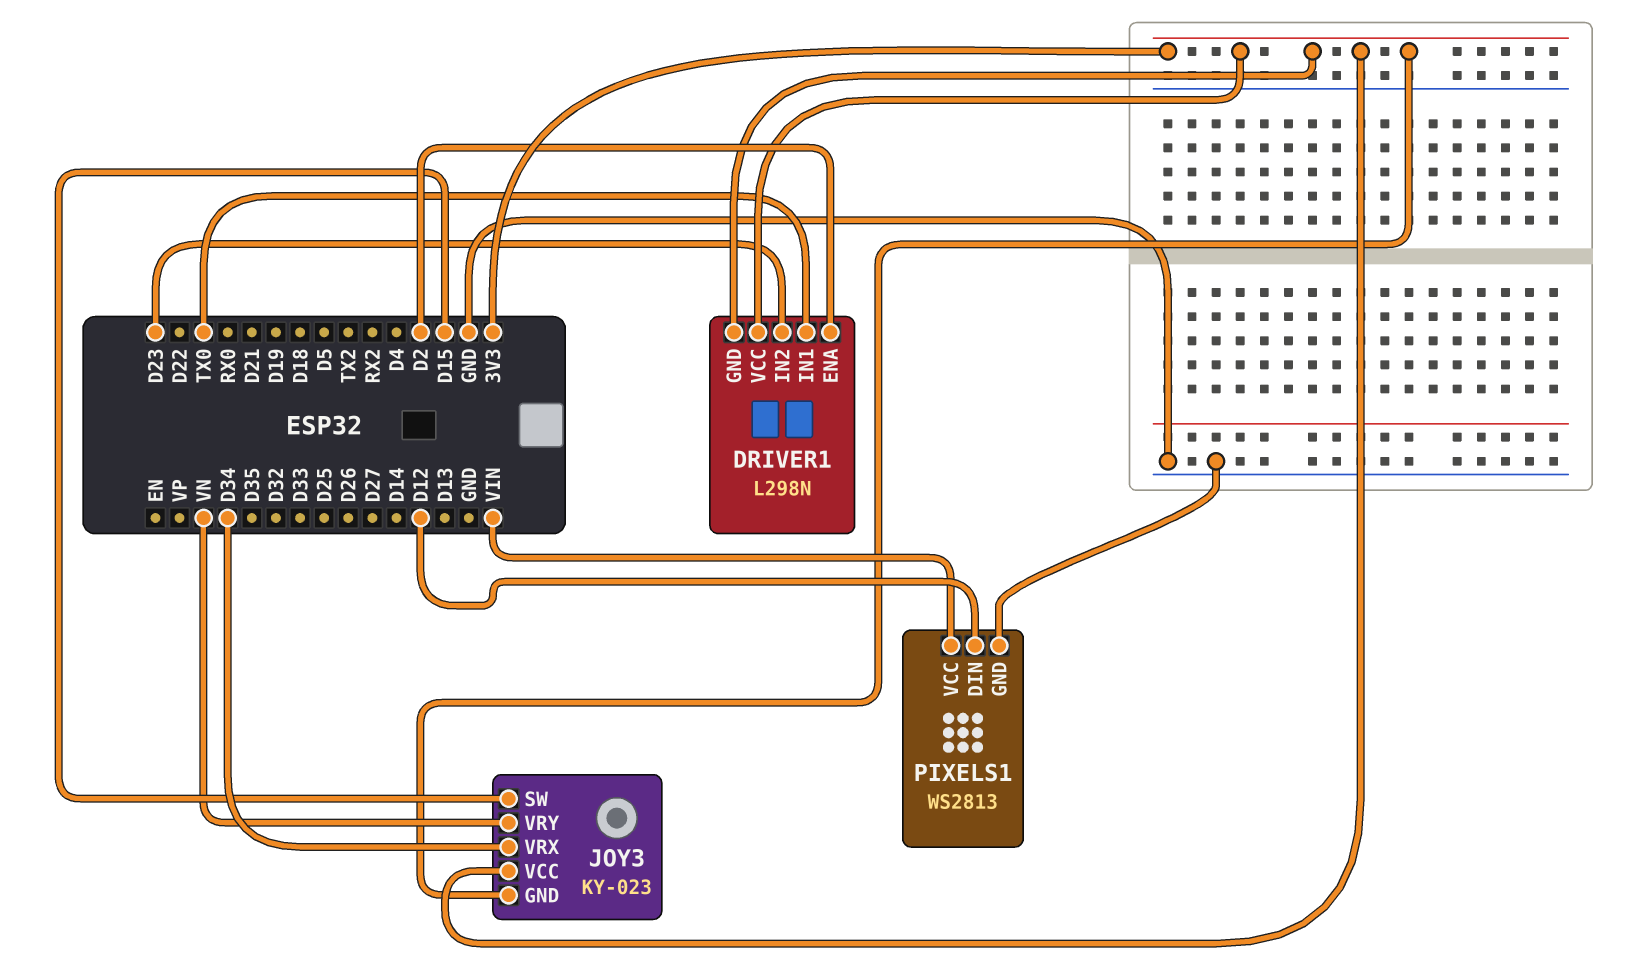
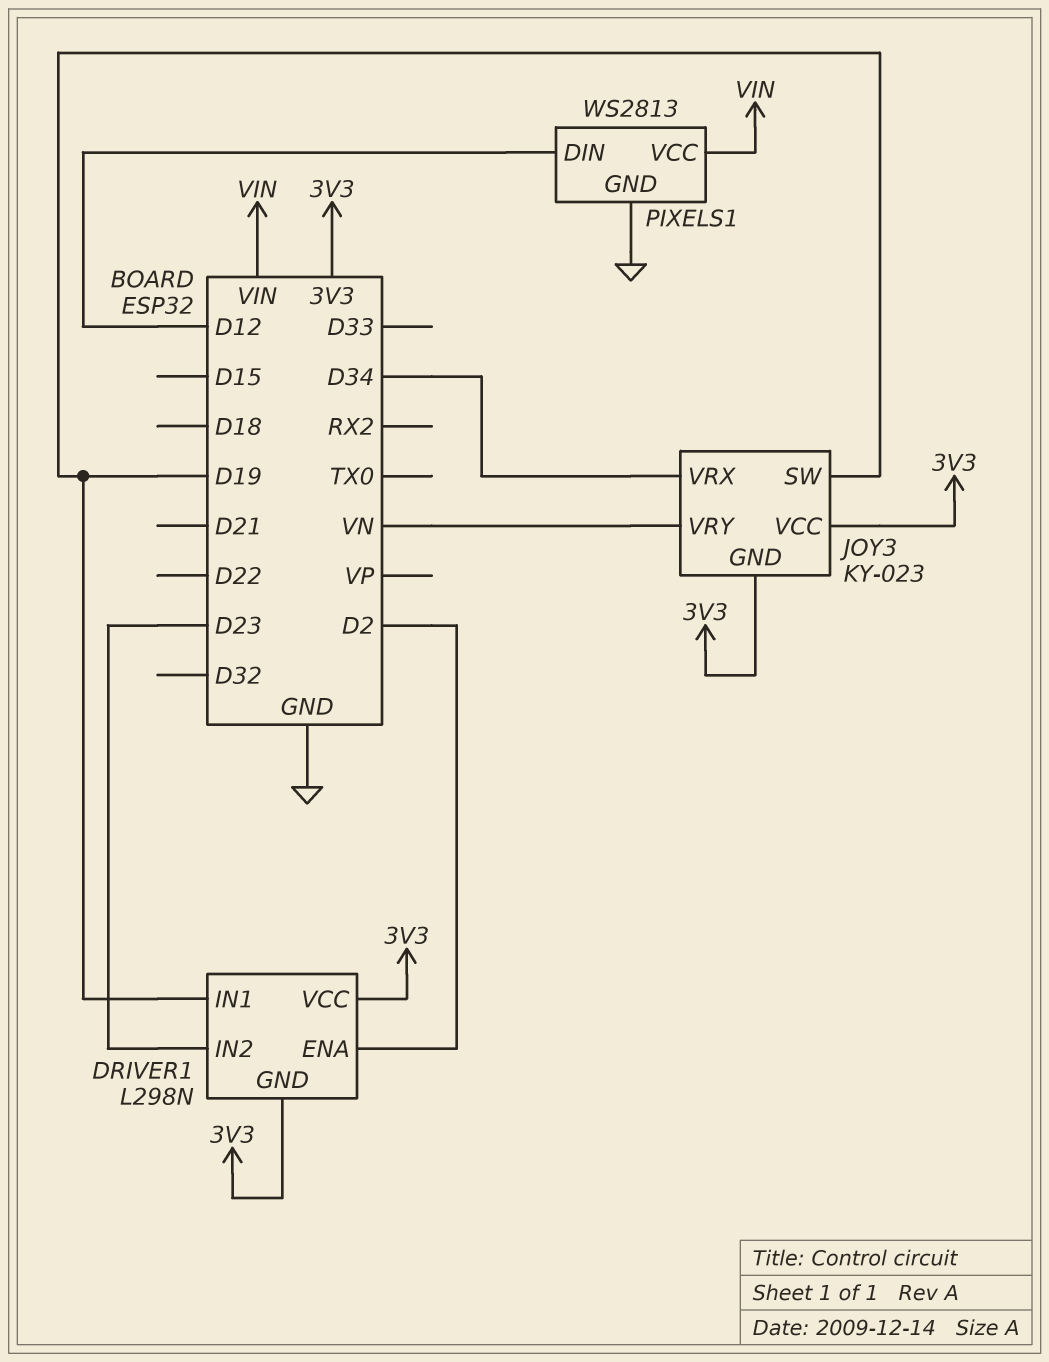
DRIVER1 pin IN1: TX0 -> D19
JOY3 pin SW: D15 -> D19

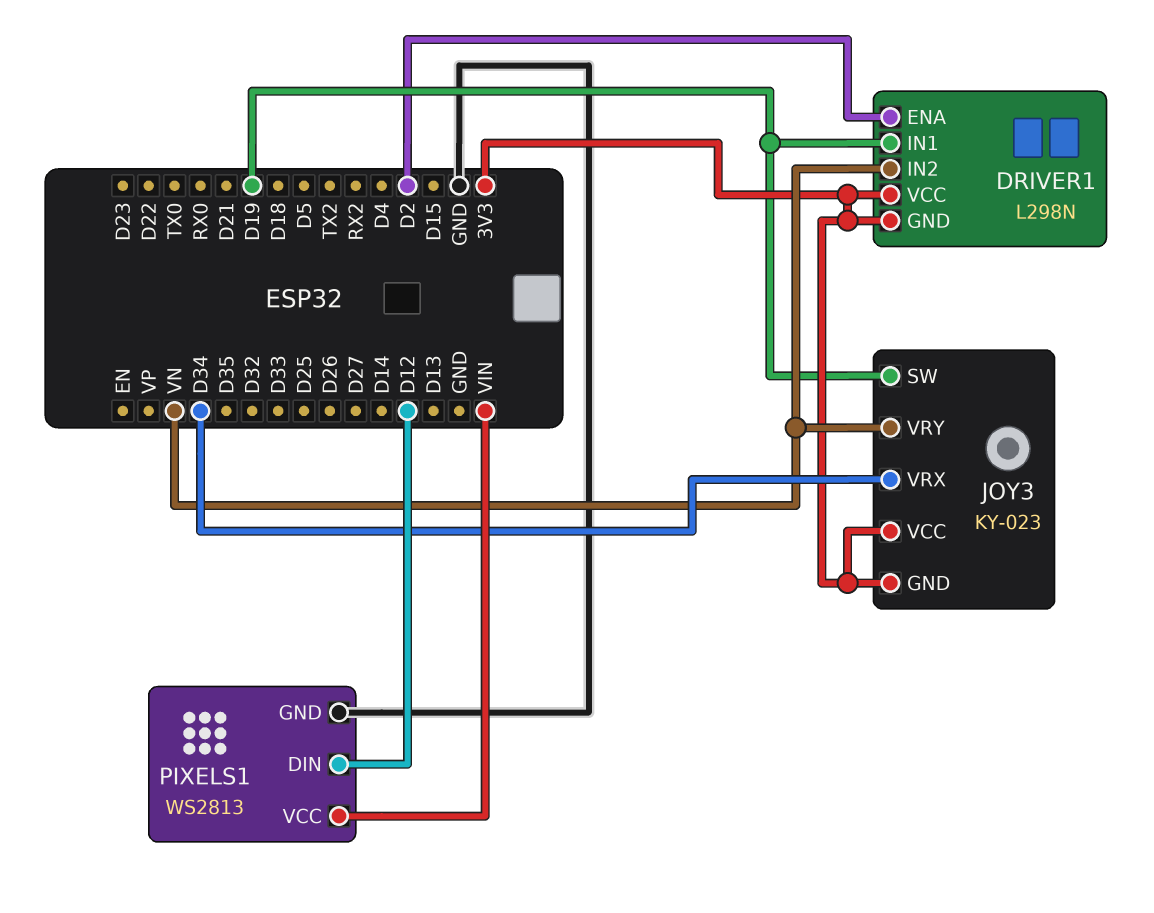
DRIVER1 pin IN2: D23 -> VN

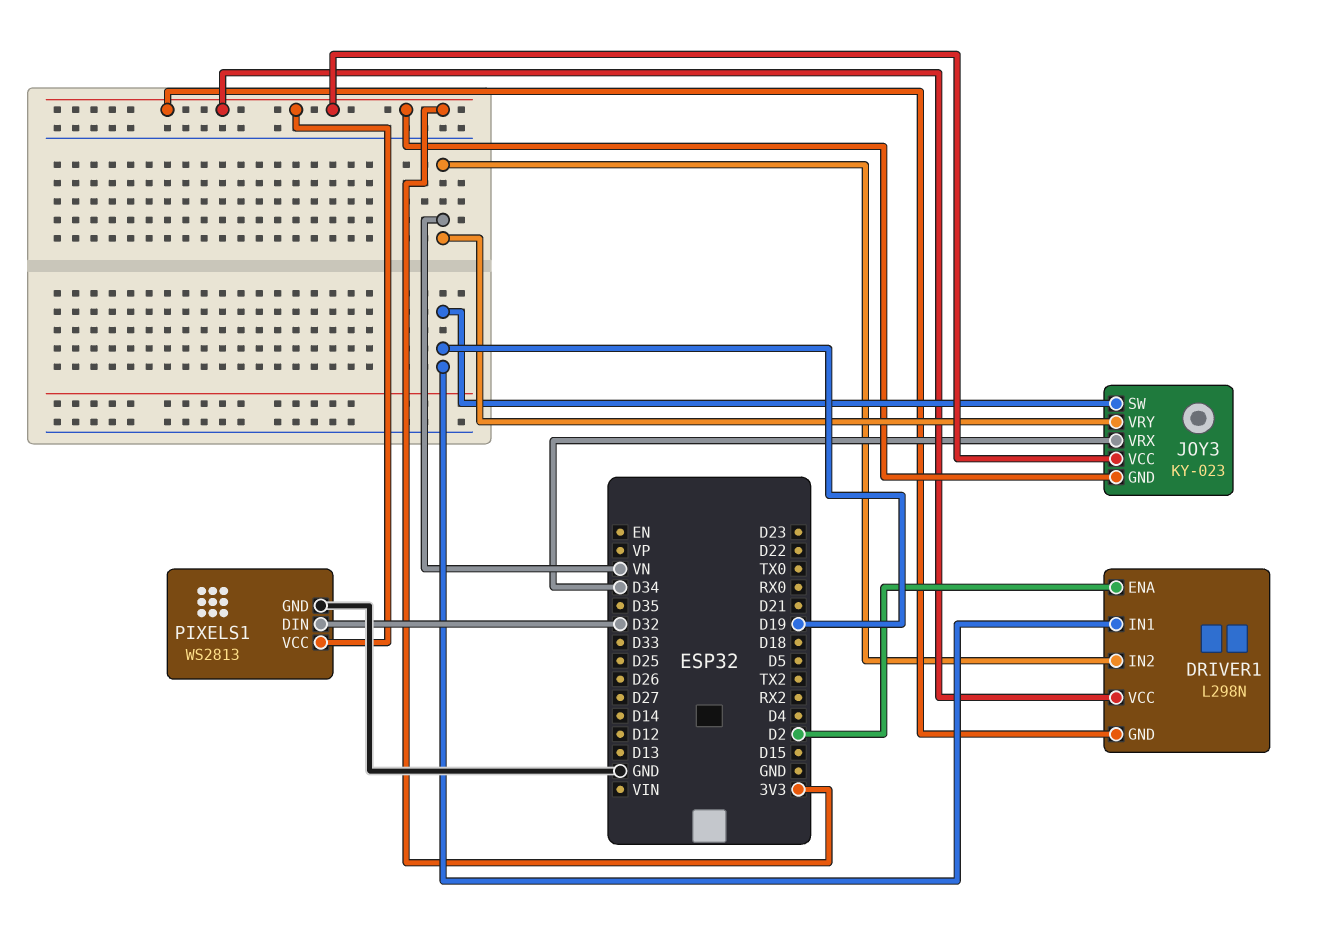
PIXELS1 pin DIN: D12 -> D32
PIXELS1 pin VCC: VIN -> 3V3

